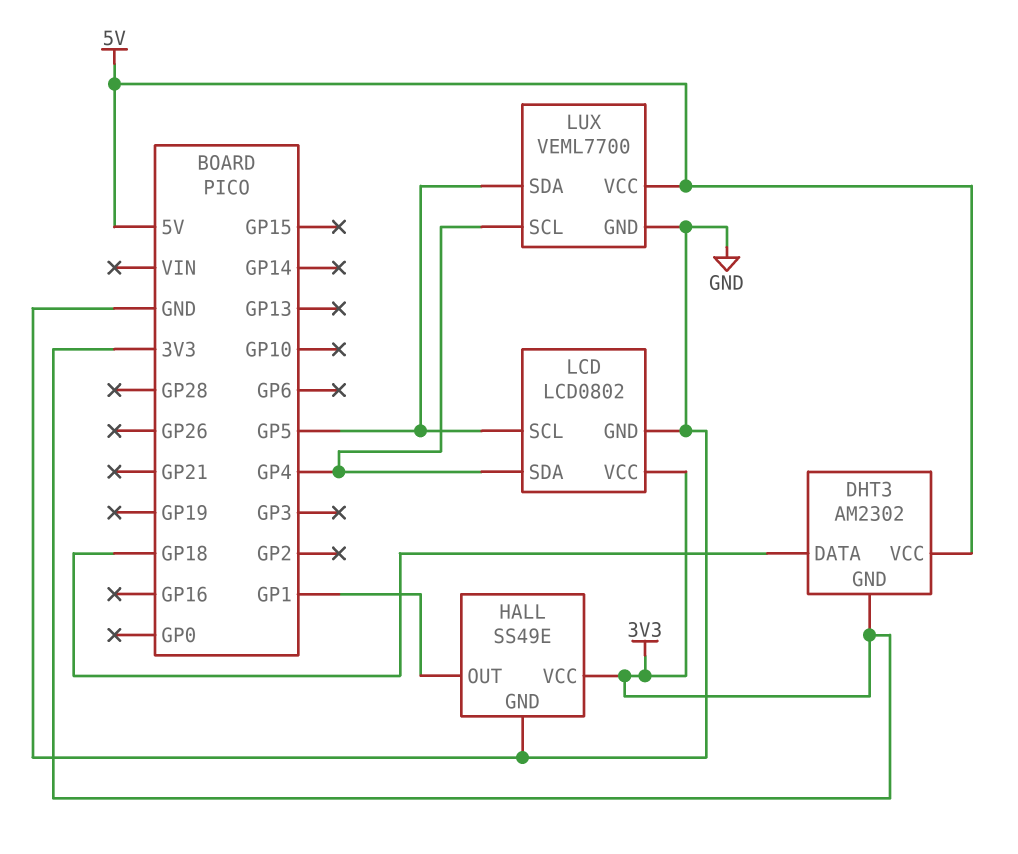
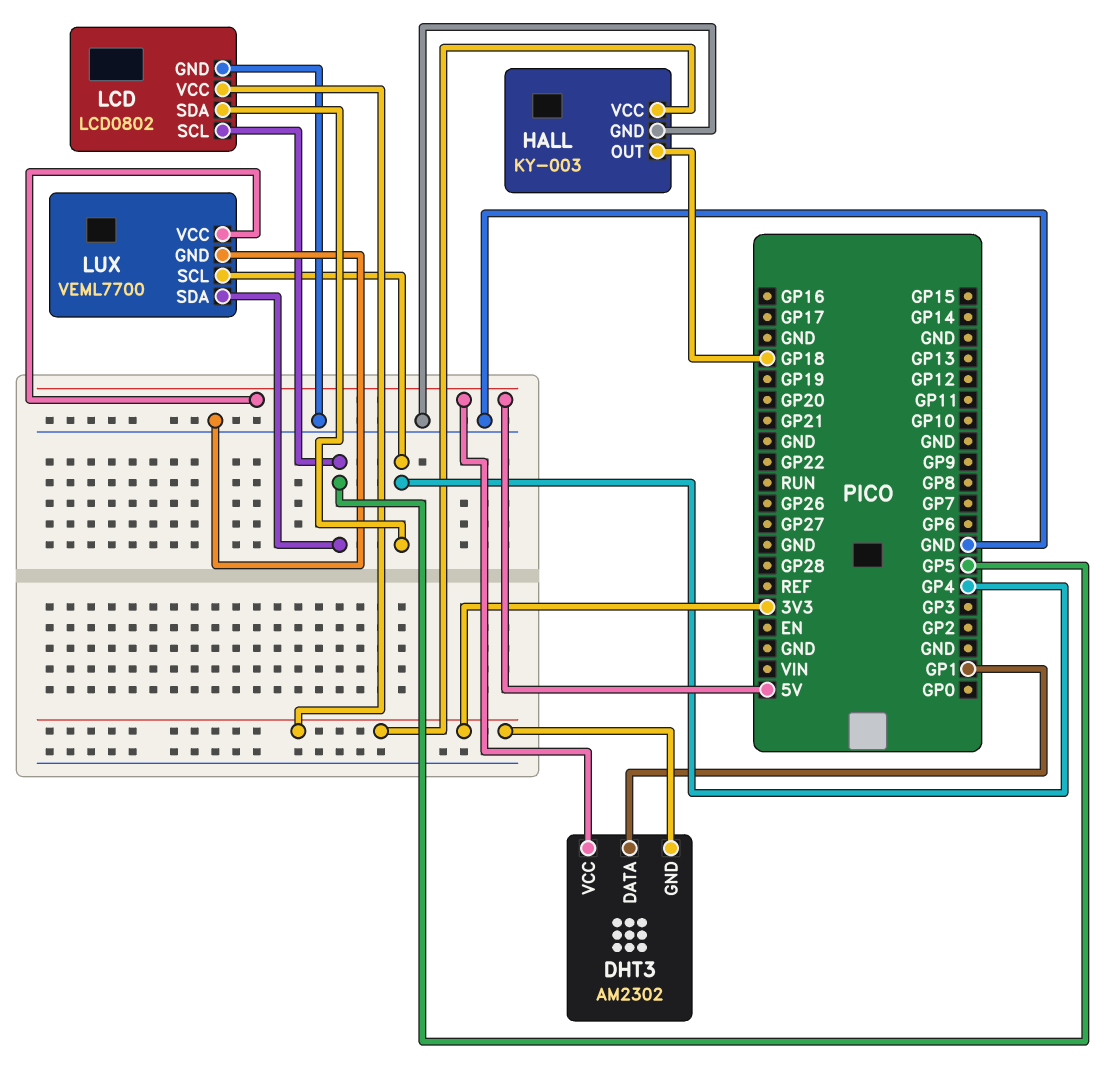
DHT3 pin DATA: GP18 -> GP1
HALL: SS49E -> KY-003
HALL pin OUT: GP1 -> GP18

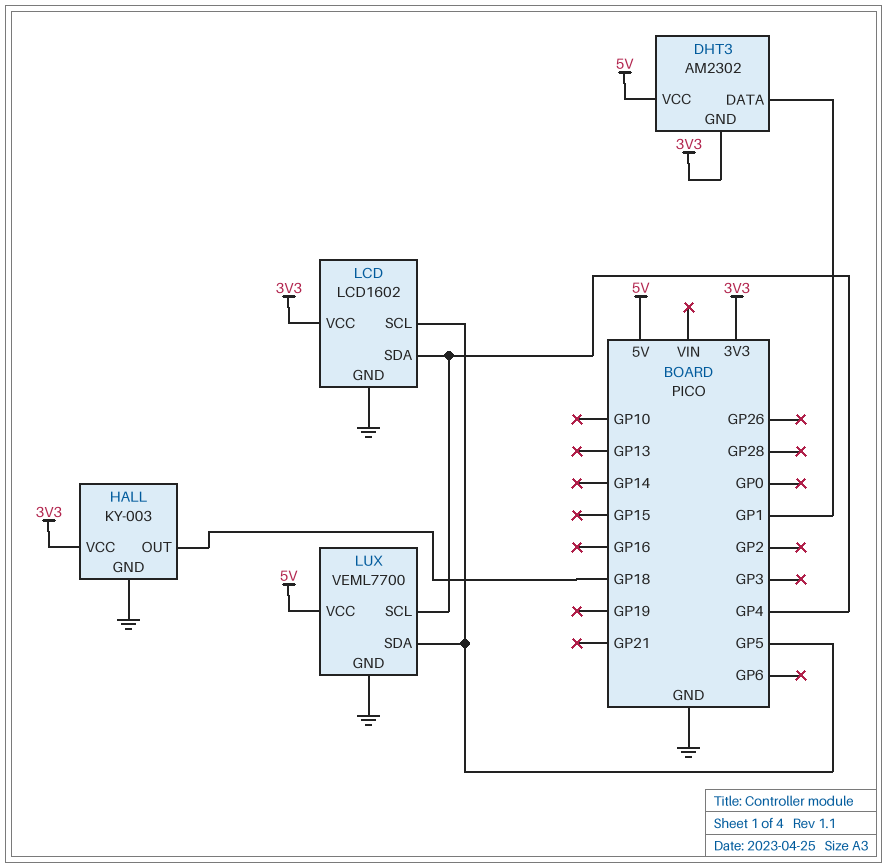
LCD: LCD0802 -> LCD1602

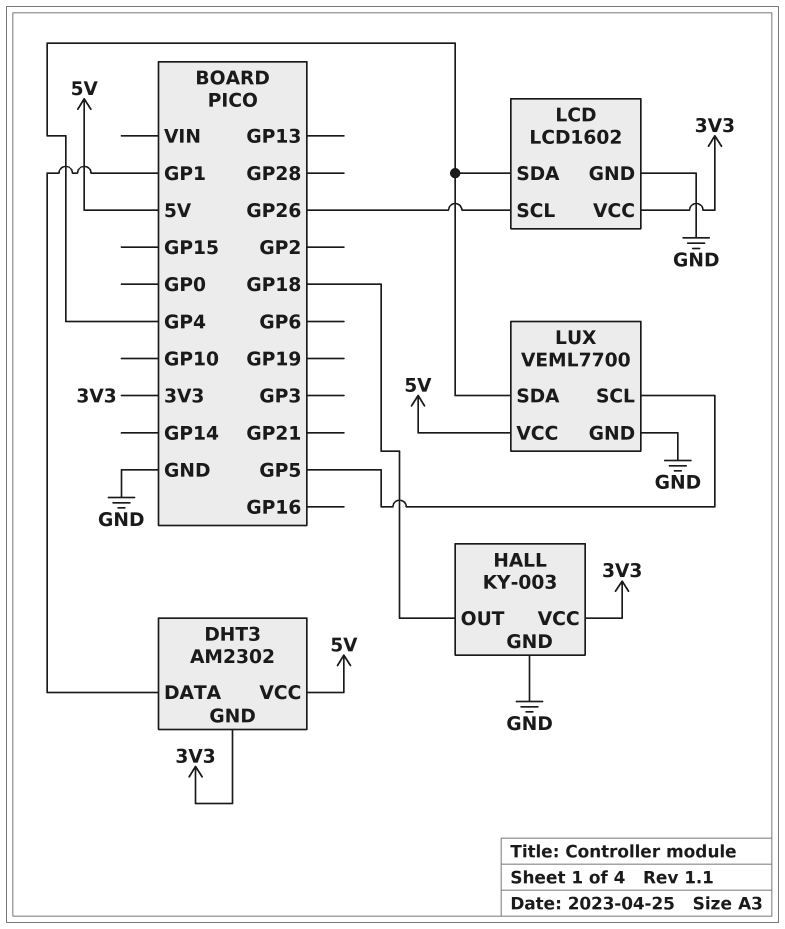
LCD pin SCL: GP5 -> GP26
LUX pin SCL: GP4 -> GP5
LUX pin SDA: GP5 -> GP4

